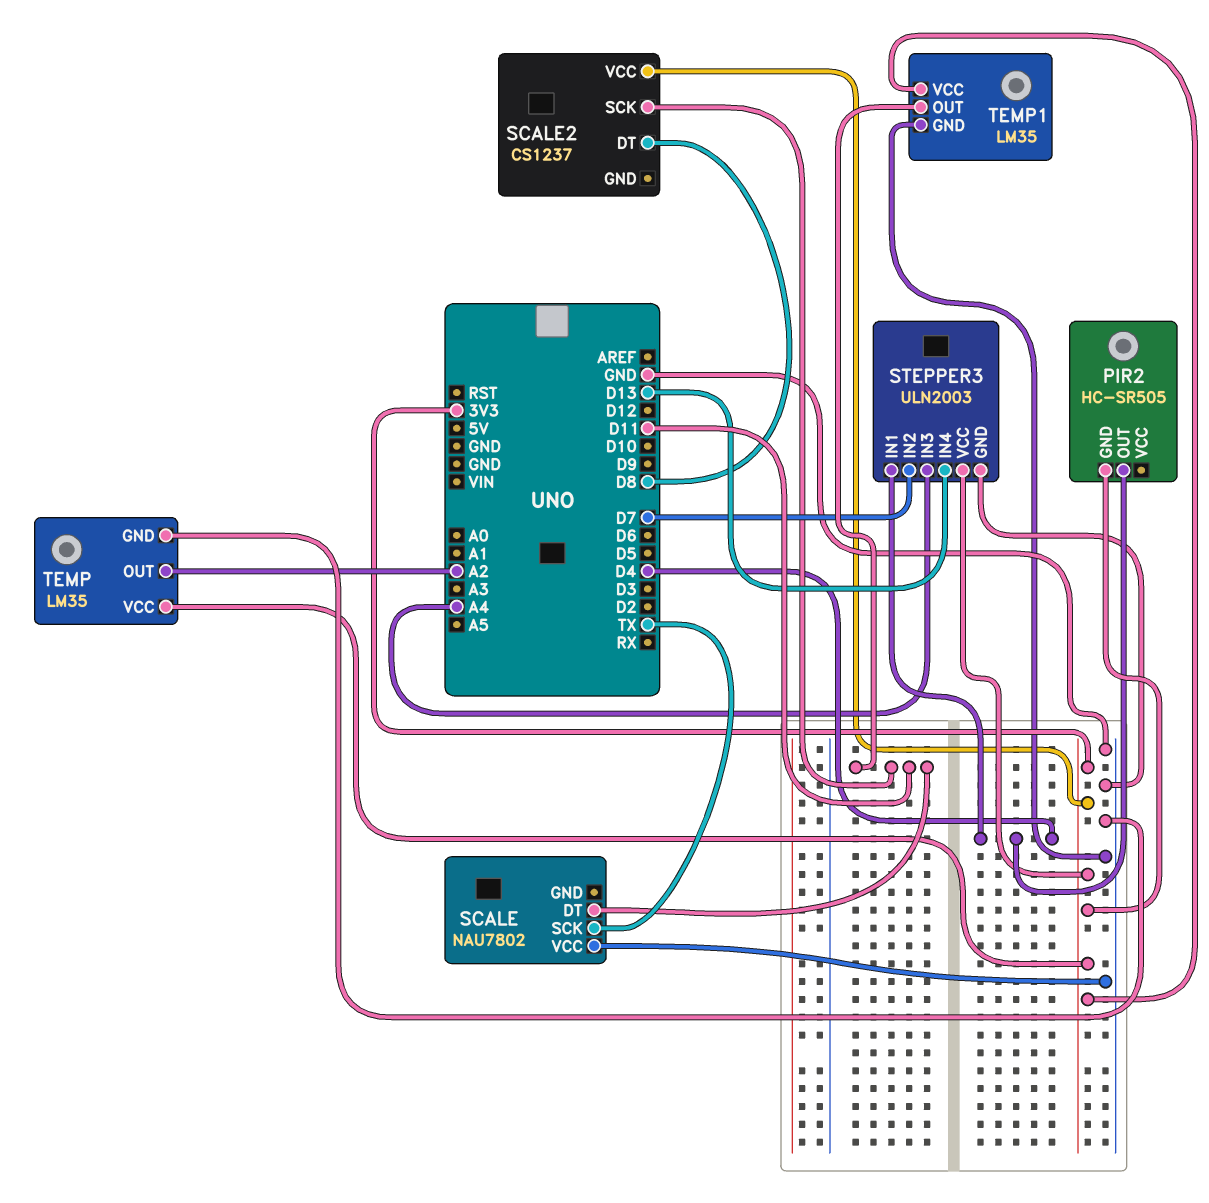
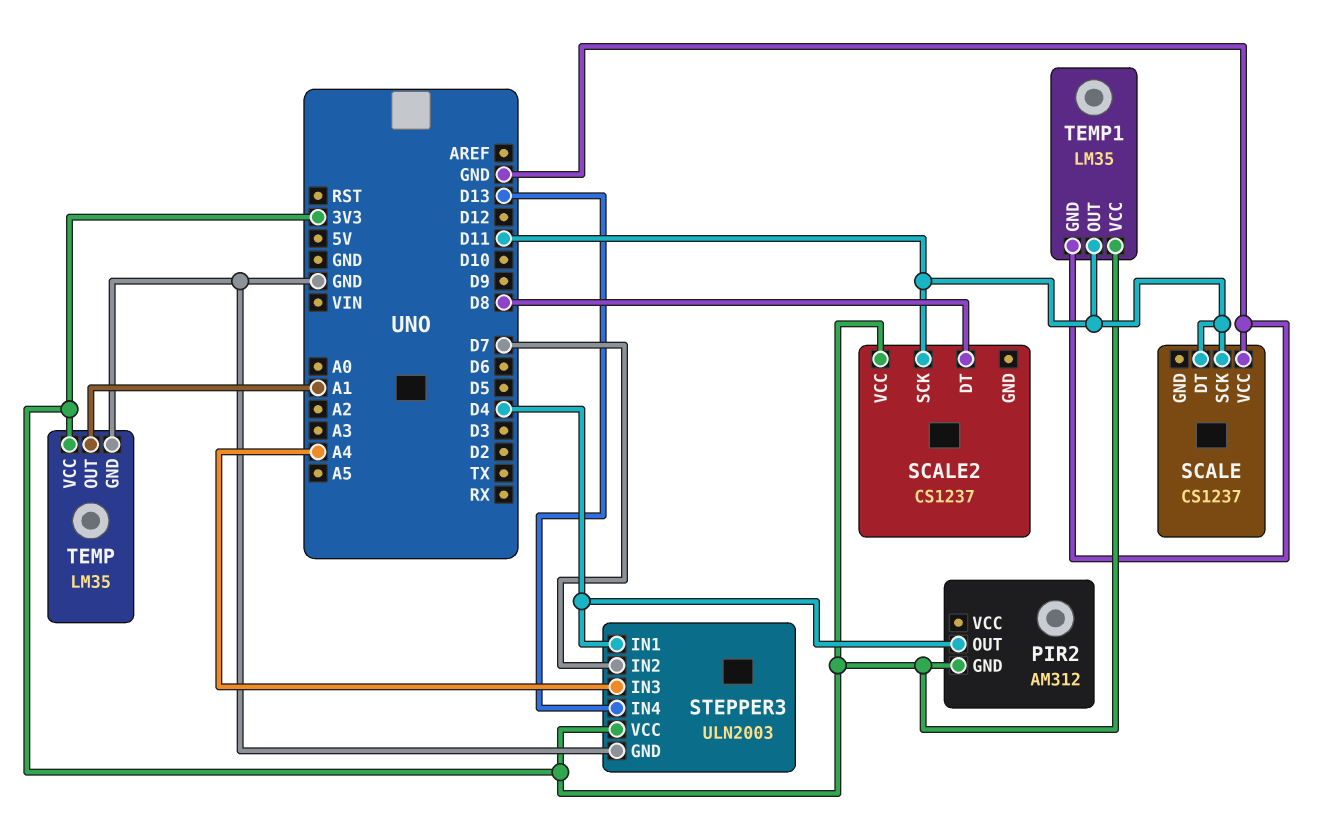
PIR2: HC-SR505 -> AM312
SCALE: NAU7802 -> CS1237
SCALE pin SCK: TX -> D11
TEMP pin OUT: A2 -> A1

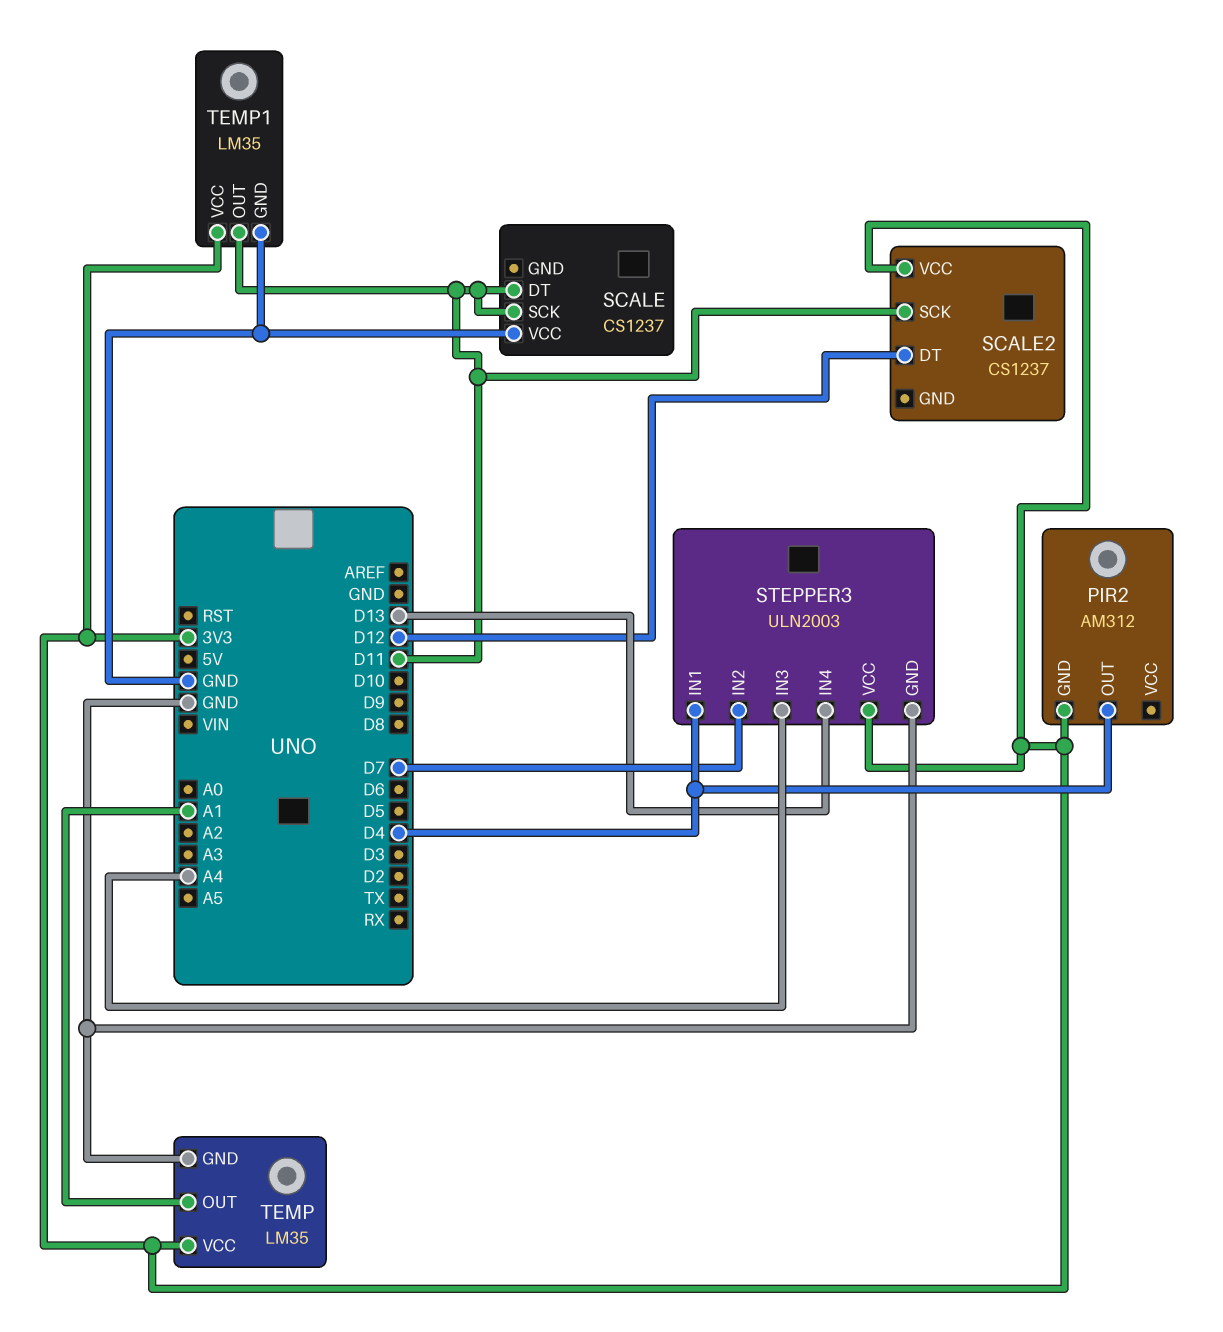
SCALE2 pin DT: D8 -> D12

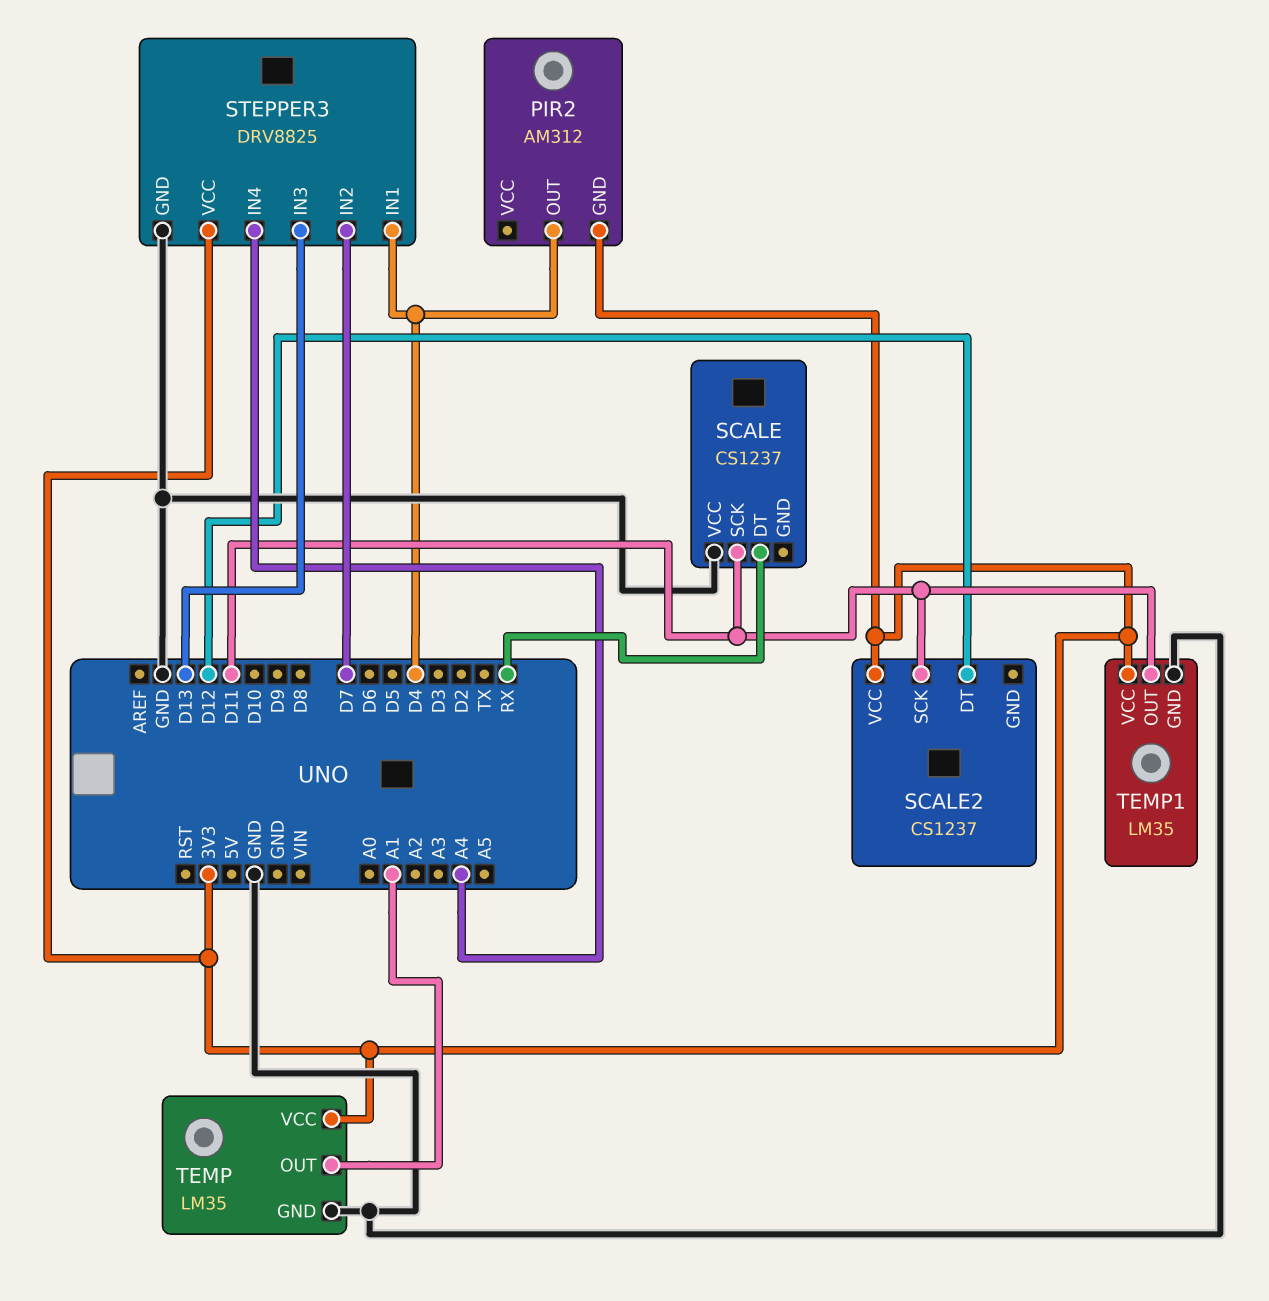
SCALE pin DT: D11 -> RX
STEPPER3: ULN2003 -> DRV8825
STEPPER3 pin IN3: A4 -> D13
STEPPER3 pin IN4: D13 -> A4

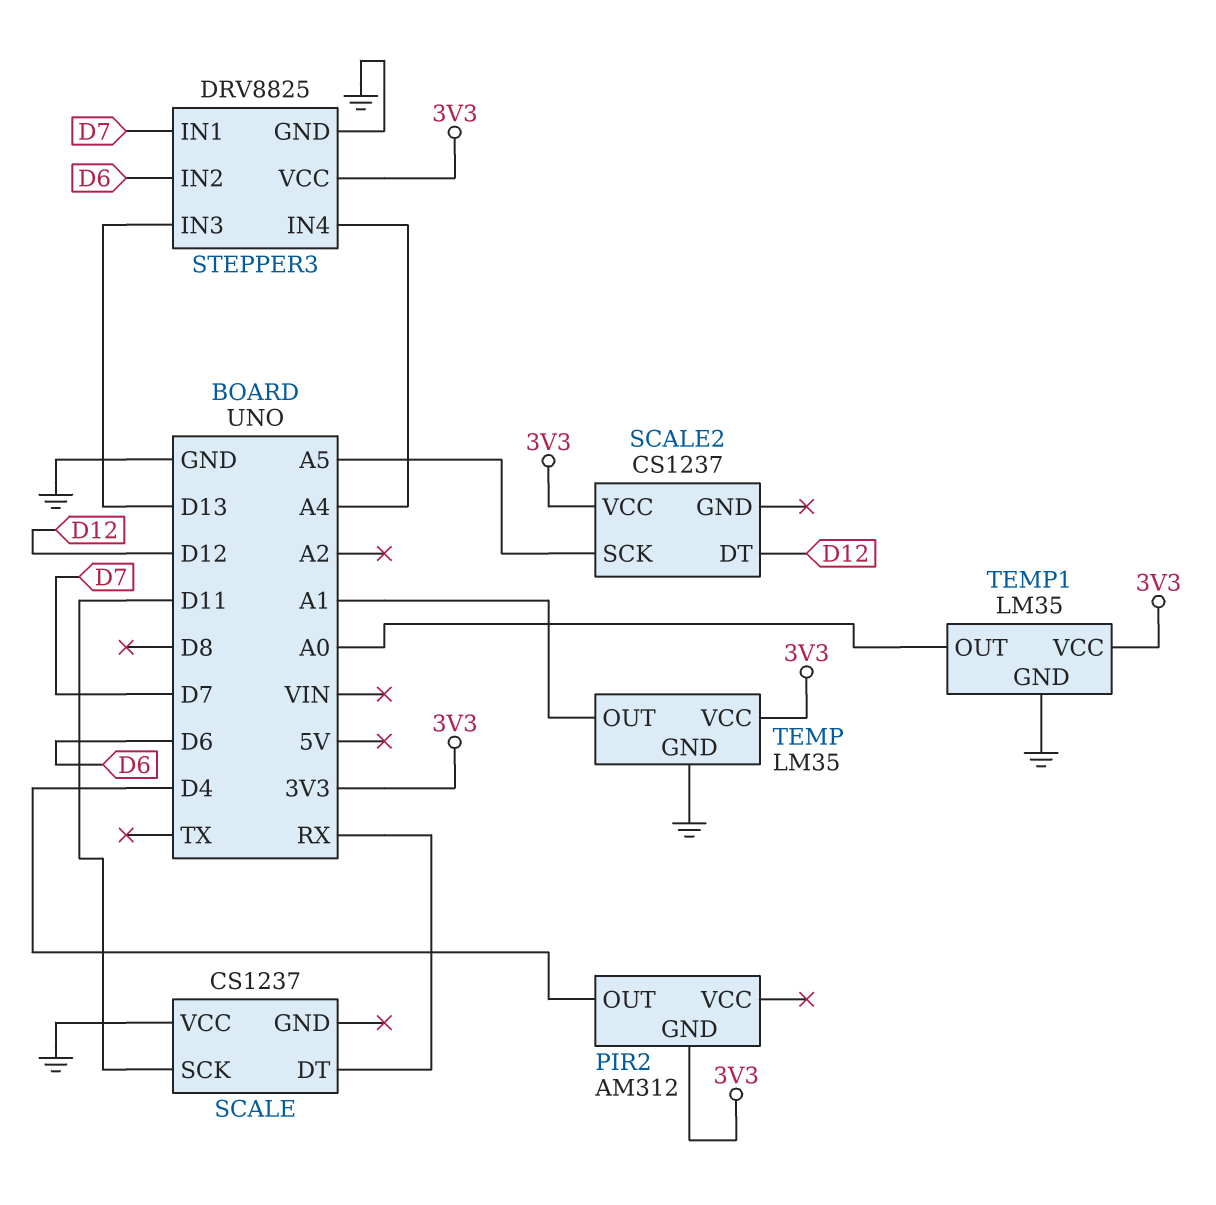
SCALE2 pin SCK: D11 -> A5
STEPPER3 pin IN1: D4 -> D7
STEPPER3 pin IN2: D7 -> D6
TEMP1 pin OUT: D11 -> A0

